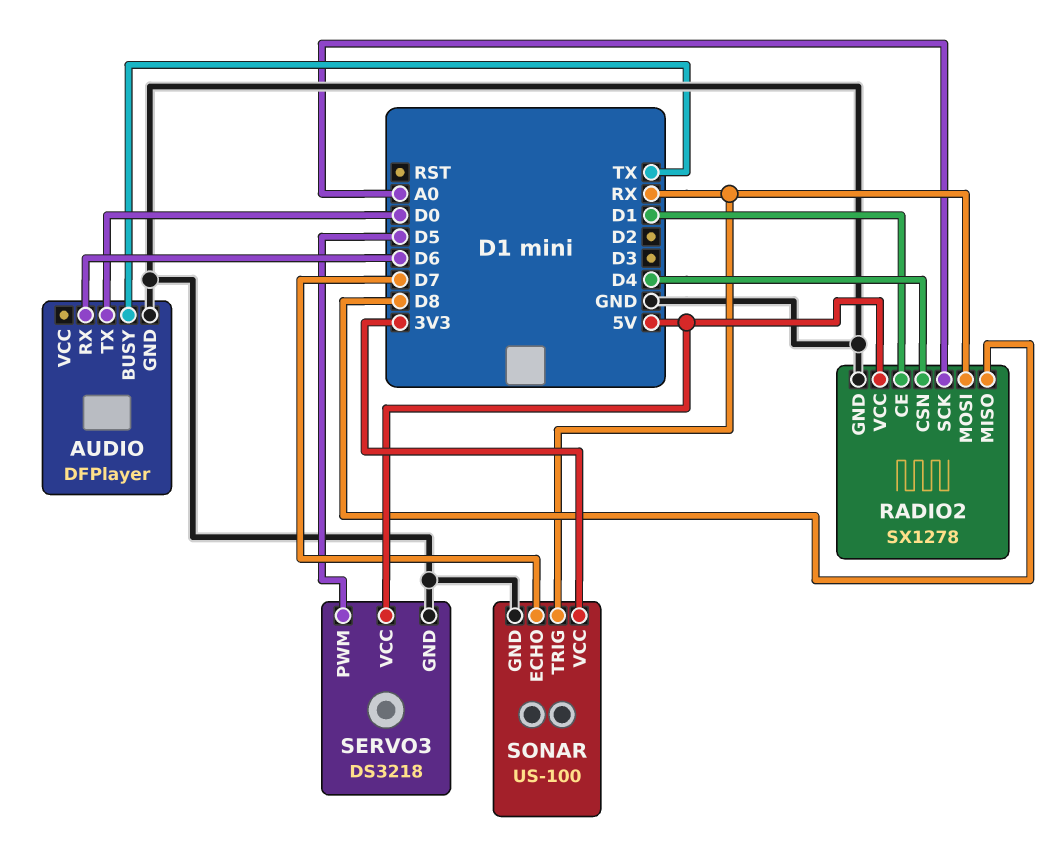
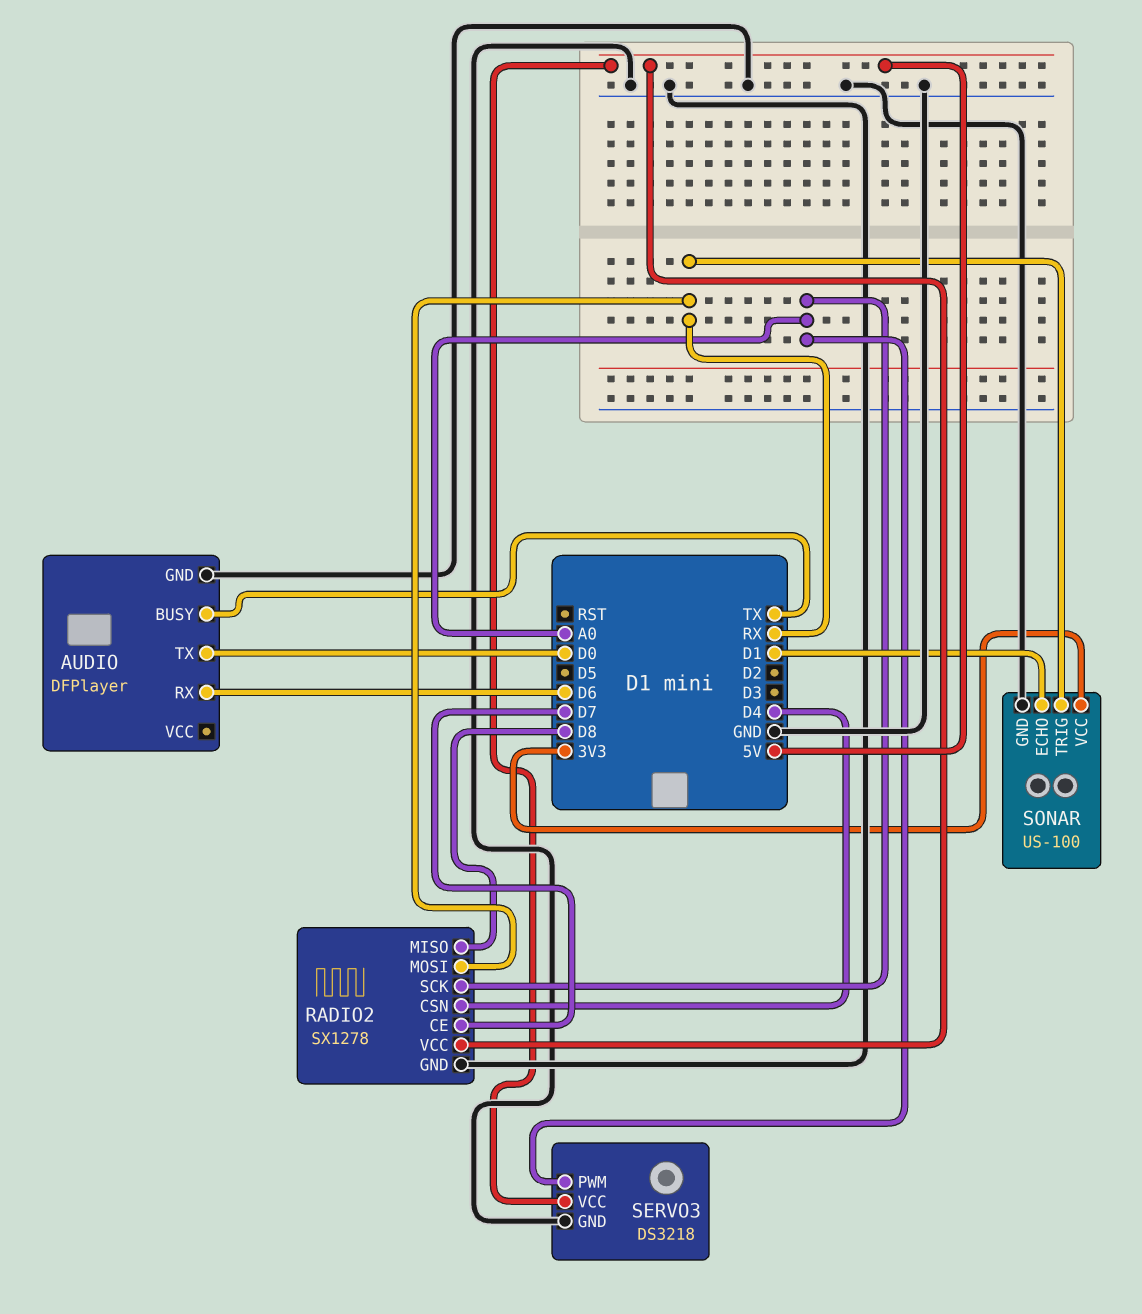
RADIO2 pin CE: D1 -> D7
SERVO3 pin PWM: D5 -> A0
SONAR pin ECHO: D7 -> D1

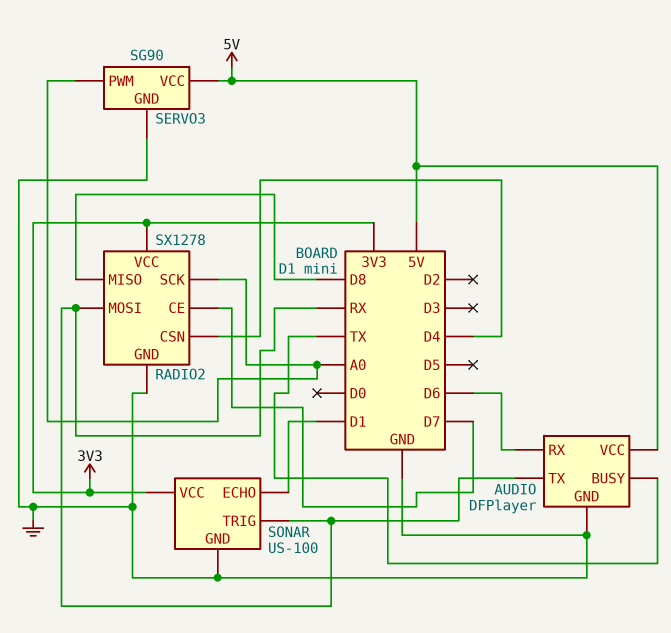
AUDIO pin TX: D0 -> RX
AUDIO pin VCC: none -> 5V
RADIO2 pin VCC: 5V -> 3V3
SERVO3: DS3218 -> SG90

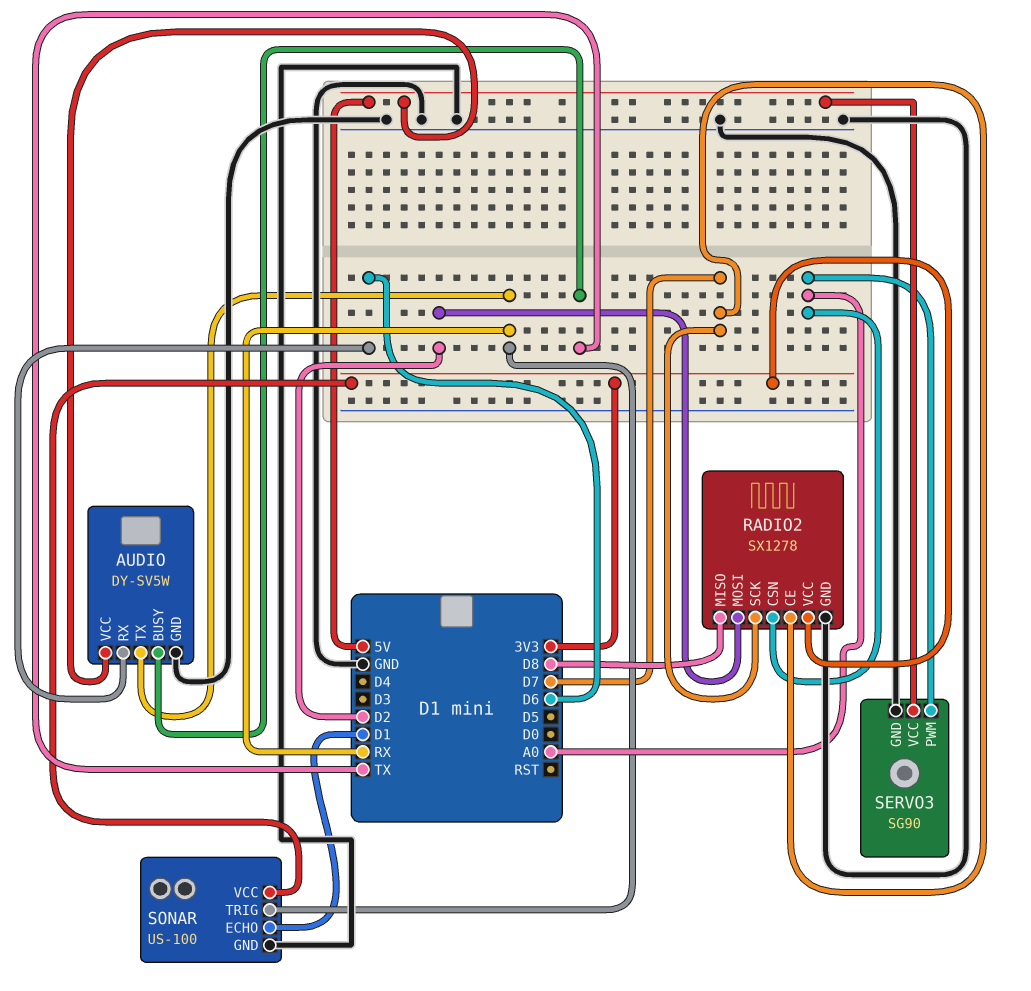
AUDIO: DFPlayer -> DY-SV5W
RADIO2 pin CSN: D4 -> A0
RADIO2 pin MOSI: RX -> D2
RADIO2 pin SCK: A0 -> D7

